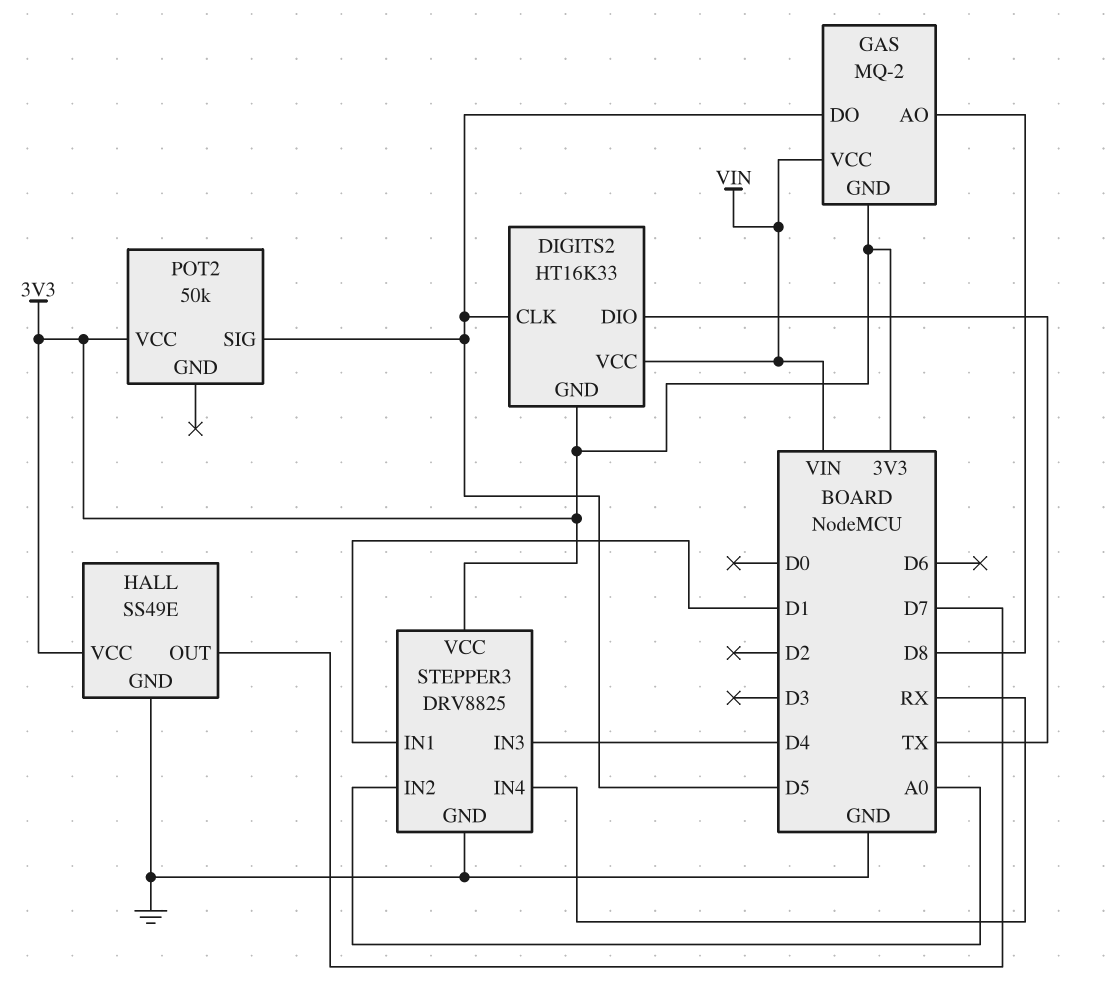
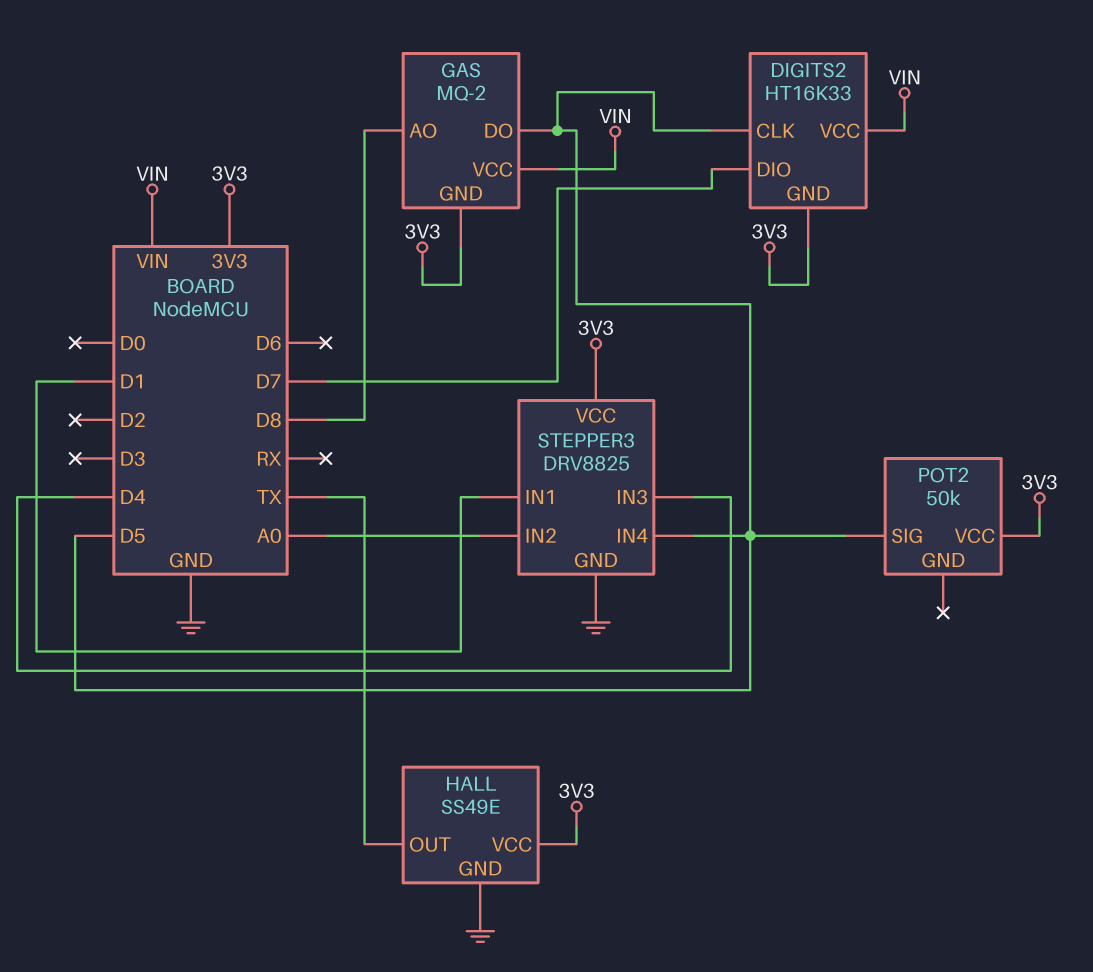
DIGITS2 pin DIO: TX -> D7
HALL pin OUT: D7 -> TX
STEPPER3 pin IN4: RX -> D5

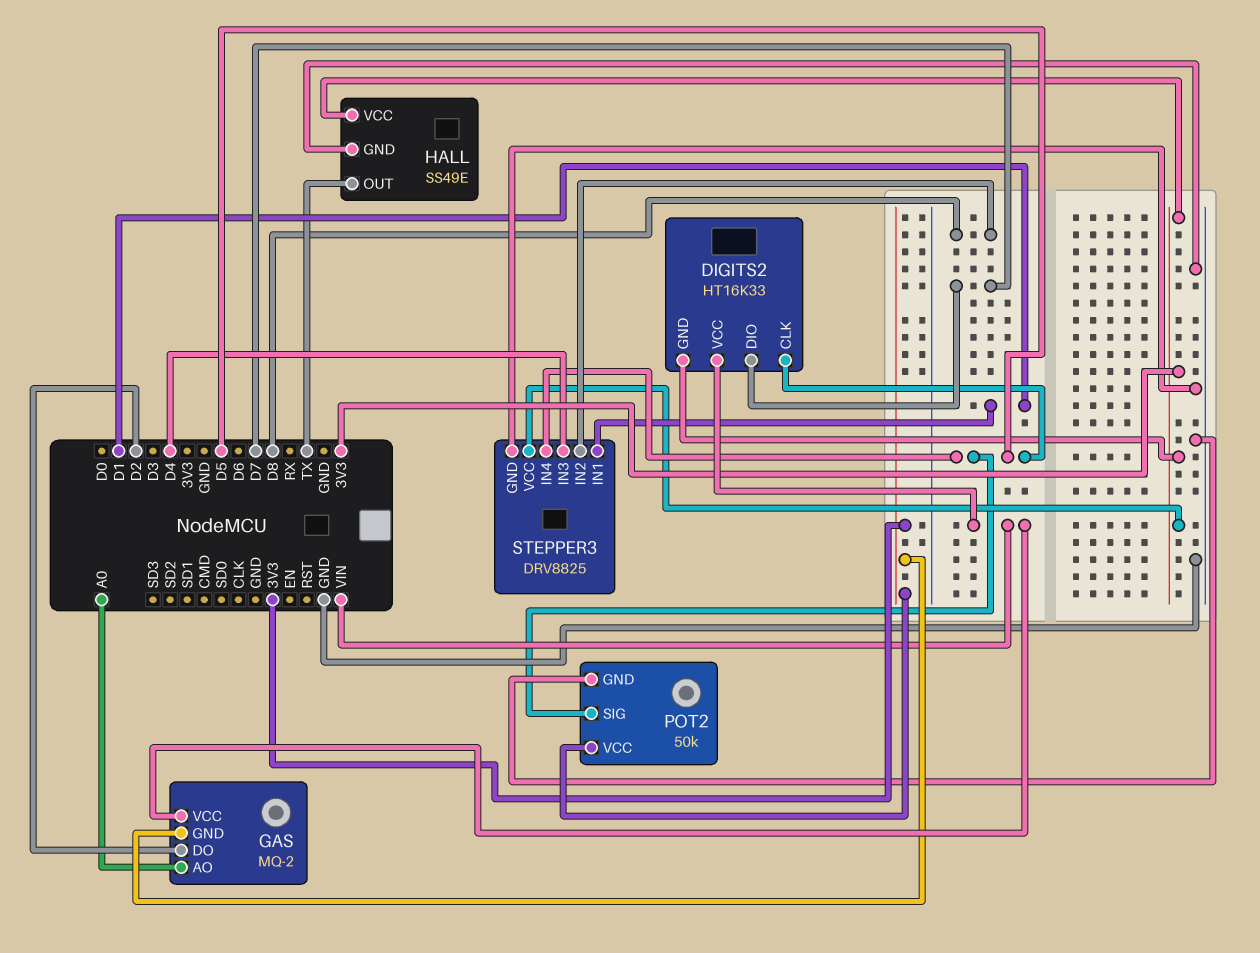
GAS pin AO: D8 -> A0
GAS pin DO: D5 -> D2
POT2 pin GND: none -> GND
STEPPER3 pin IN2: A0 -> D8

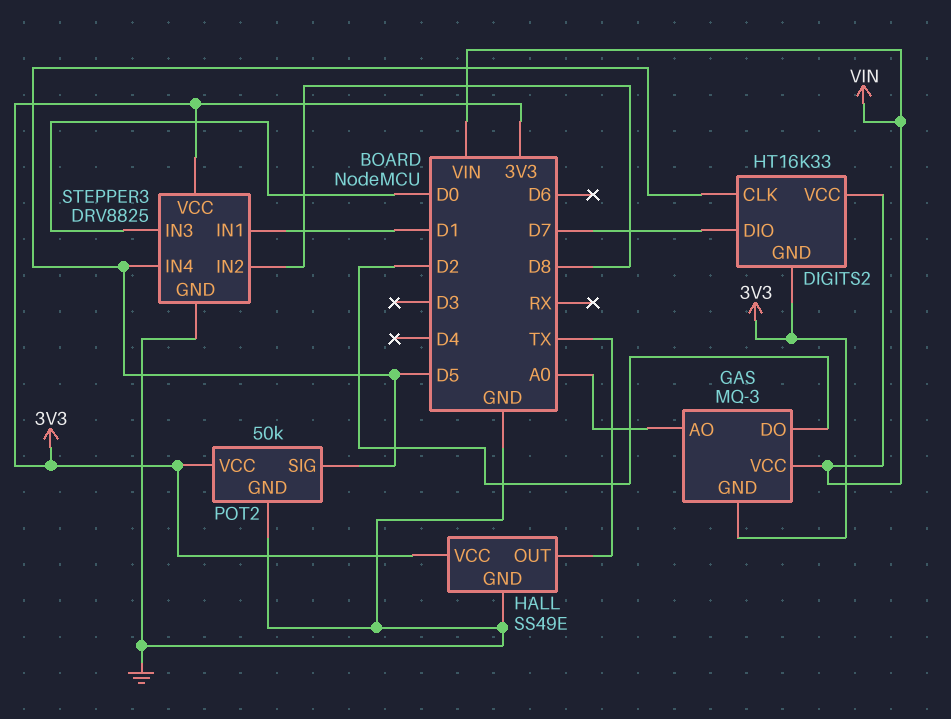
GAS: MQ-2 -> MQ-3
STEPPER3 pin IN3: D4 -> D0

